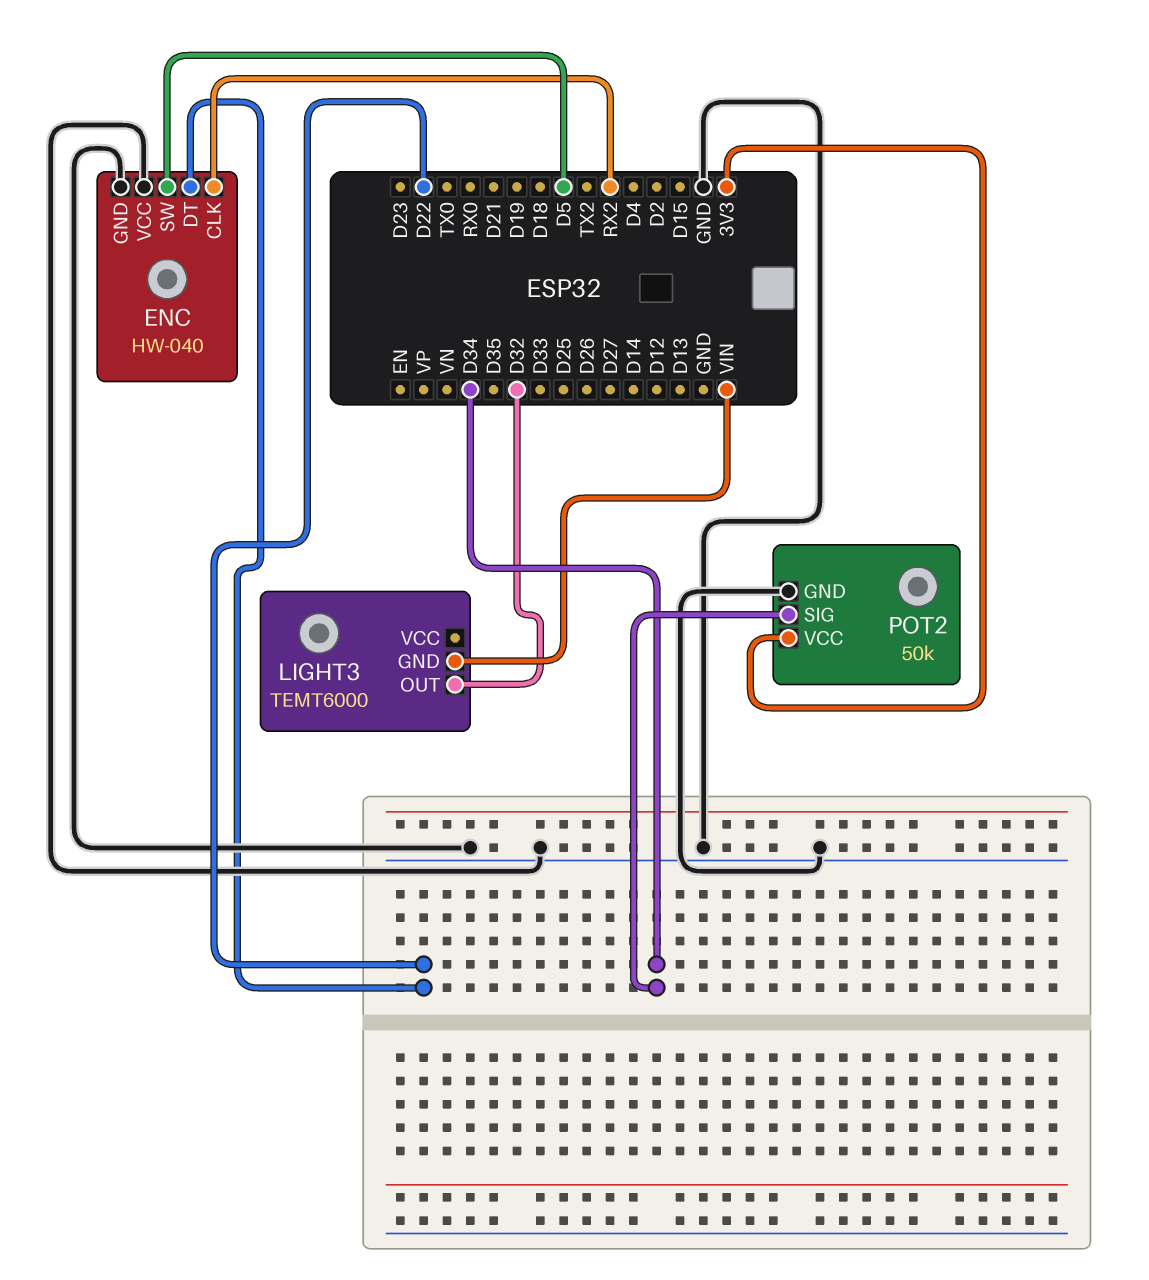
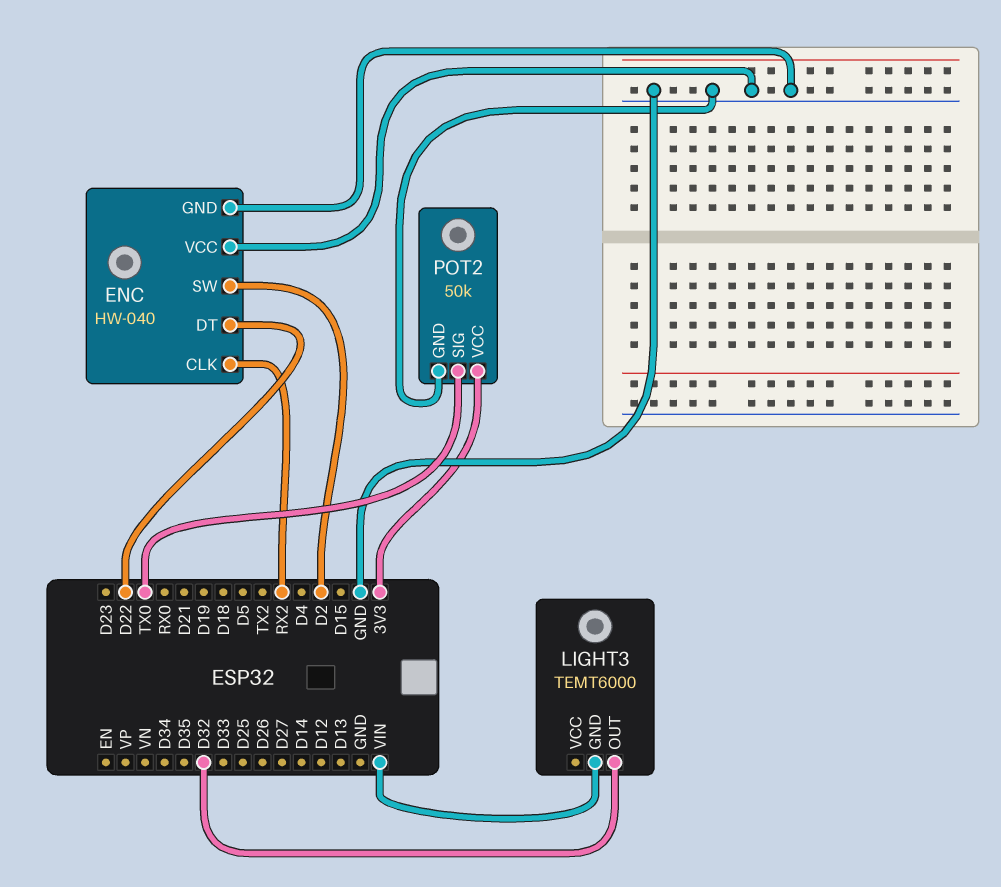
ENC pin SW: D5 -> D2
POT2 pin SIG: D34 -> TX0

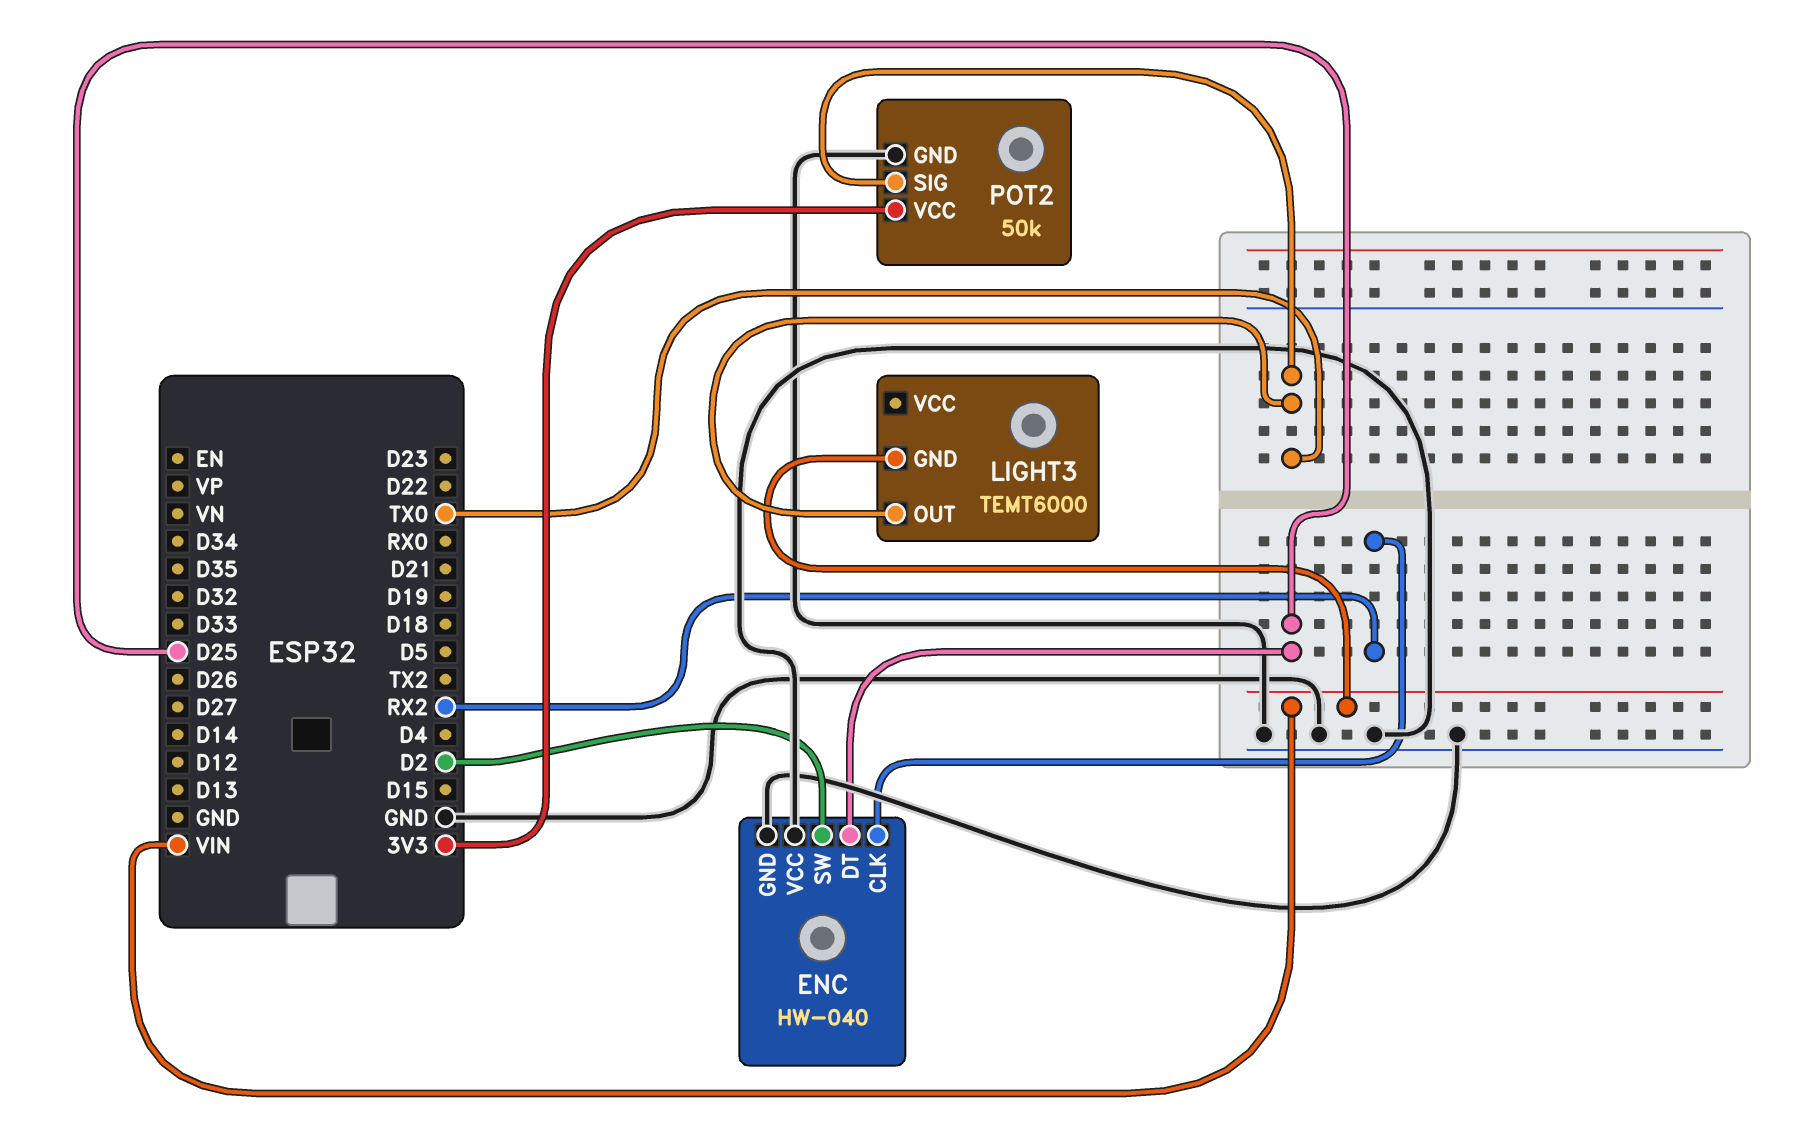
ENC pin DT: D22 -> D25
LIGHT3 pin OUT: D32 -> TX0

